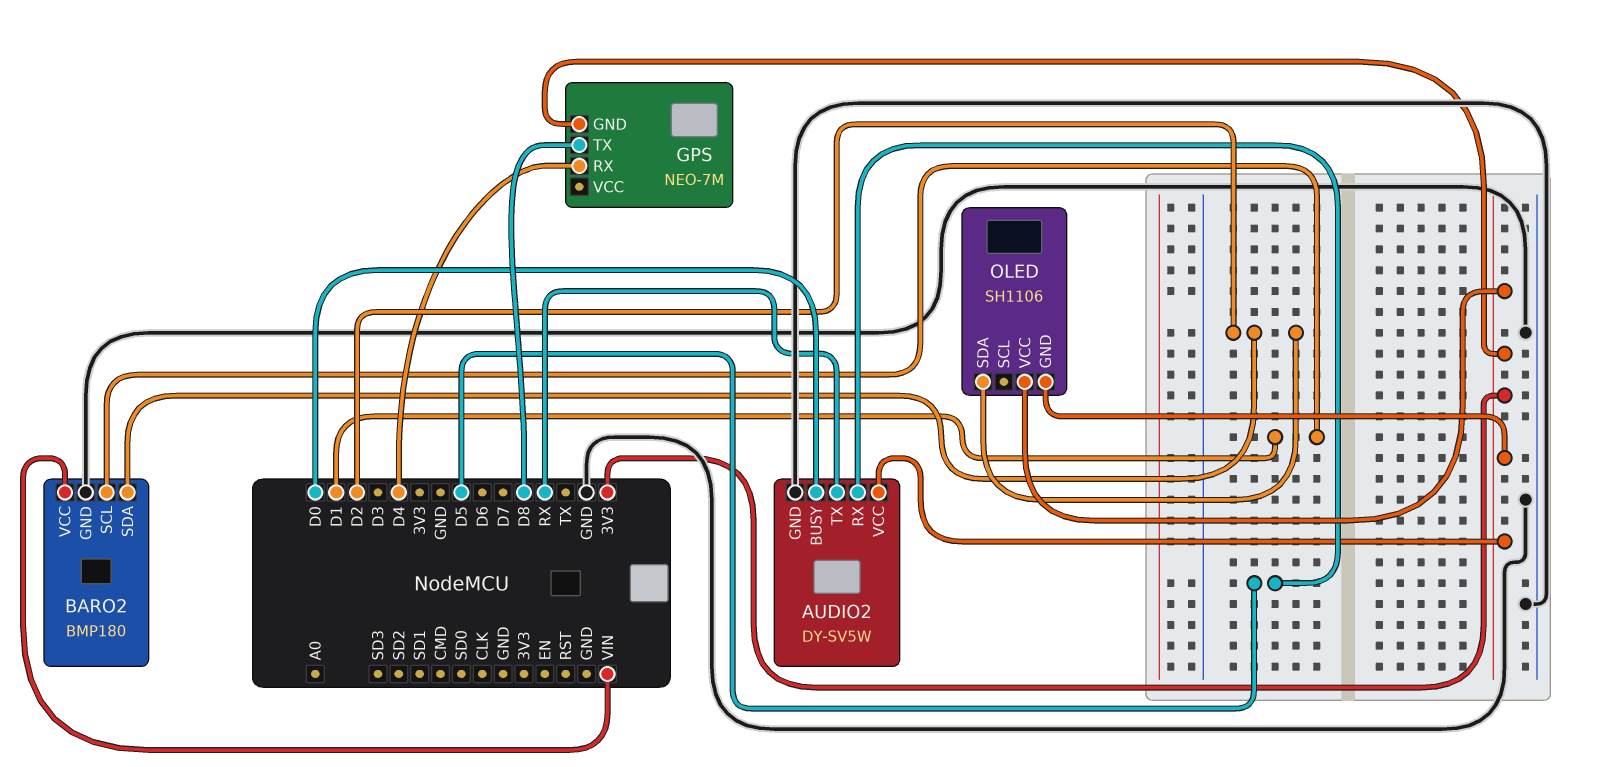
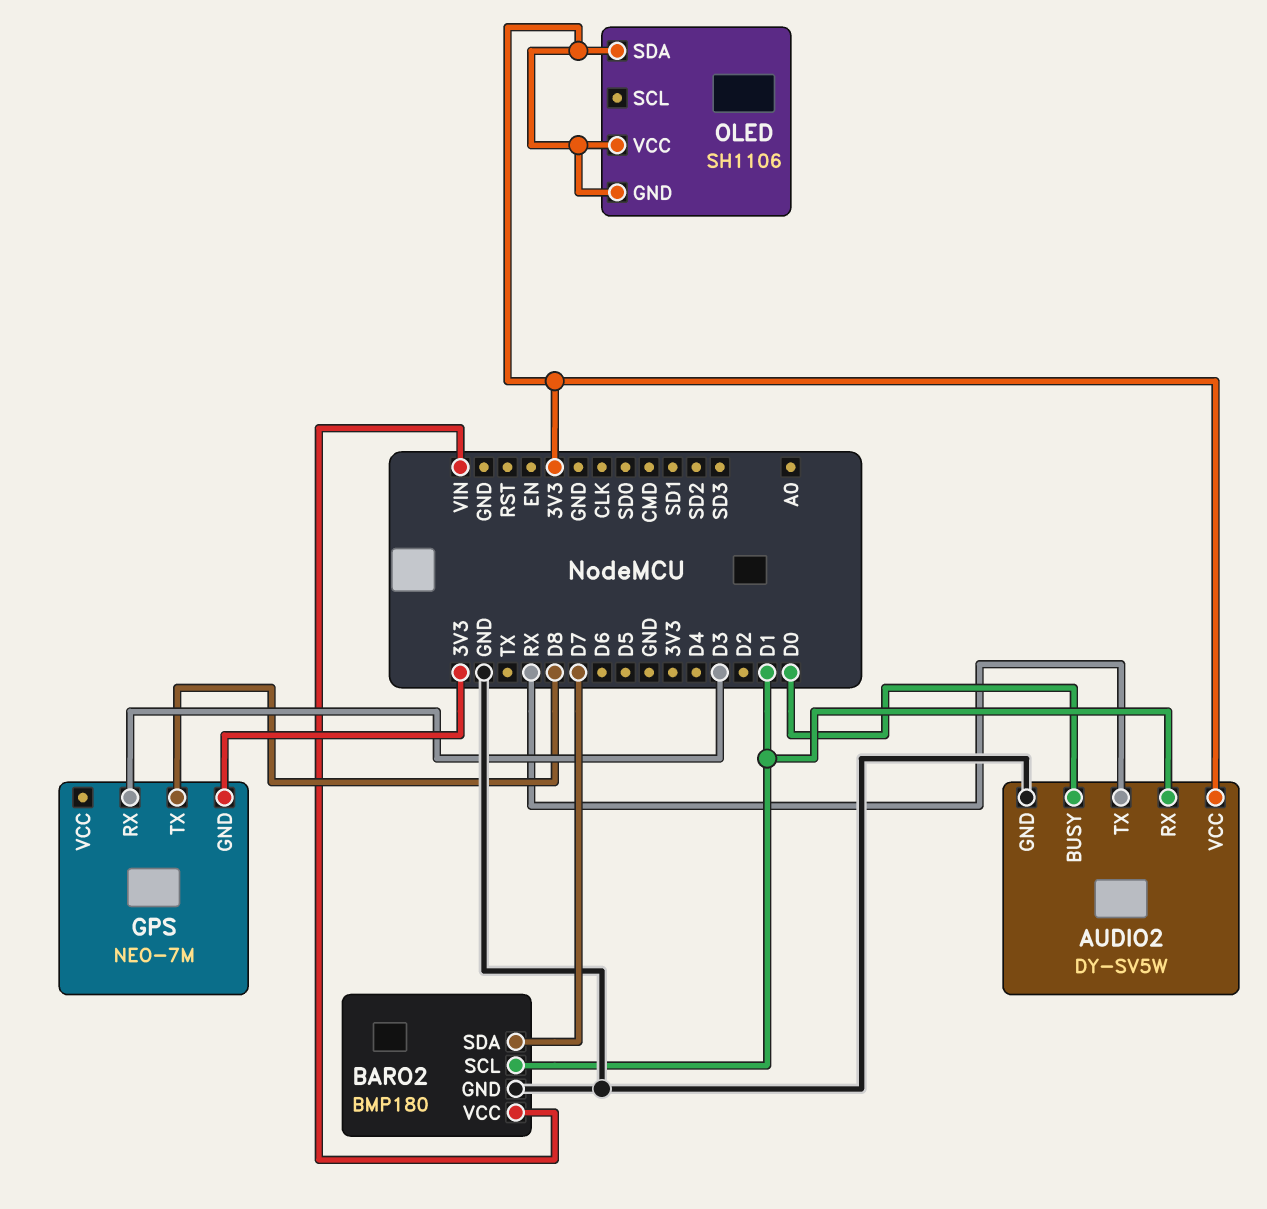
AUDIO2 pin RX: D5 -> D1
BARO2 pin SDA: D2 -> D7
GPS pin RX: D4 -> D3
OLED pin SDA: D2 -> 3V3

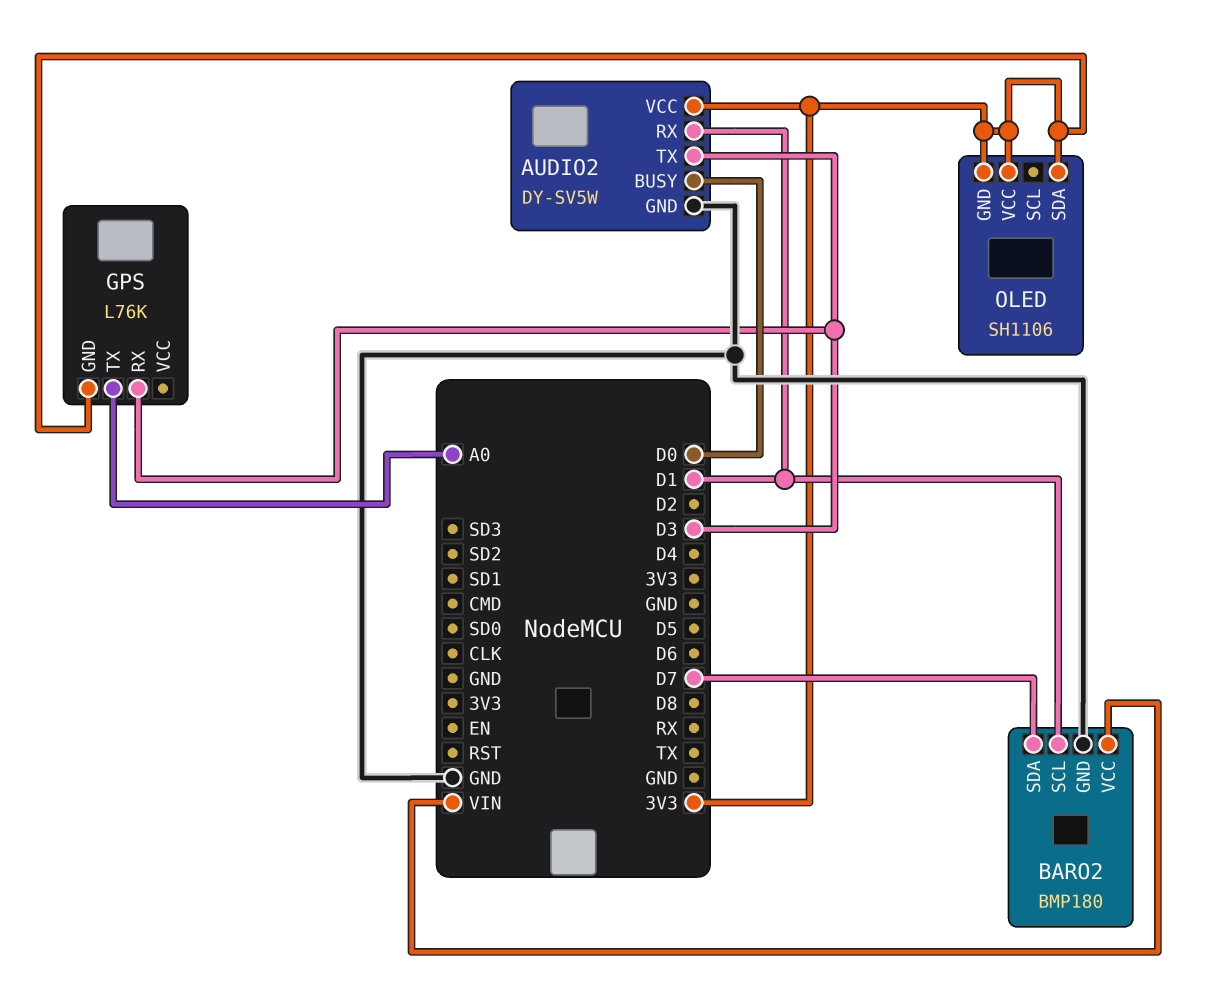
AUDIO2 pin TX: RX -> D3
GPS: NEO-7M -> L76K
GPS pin TX: D8 -> A0

